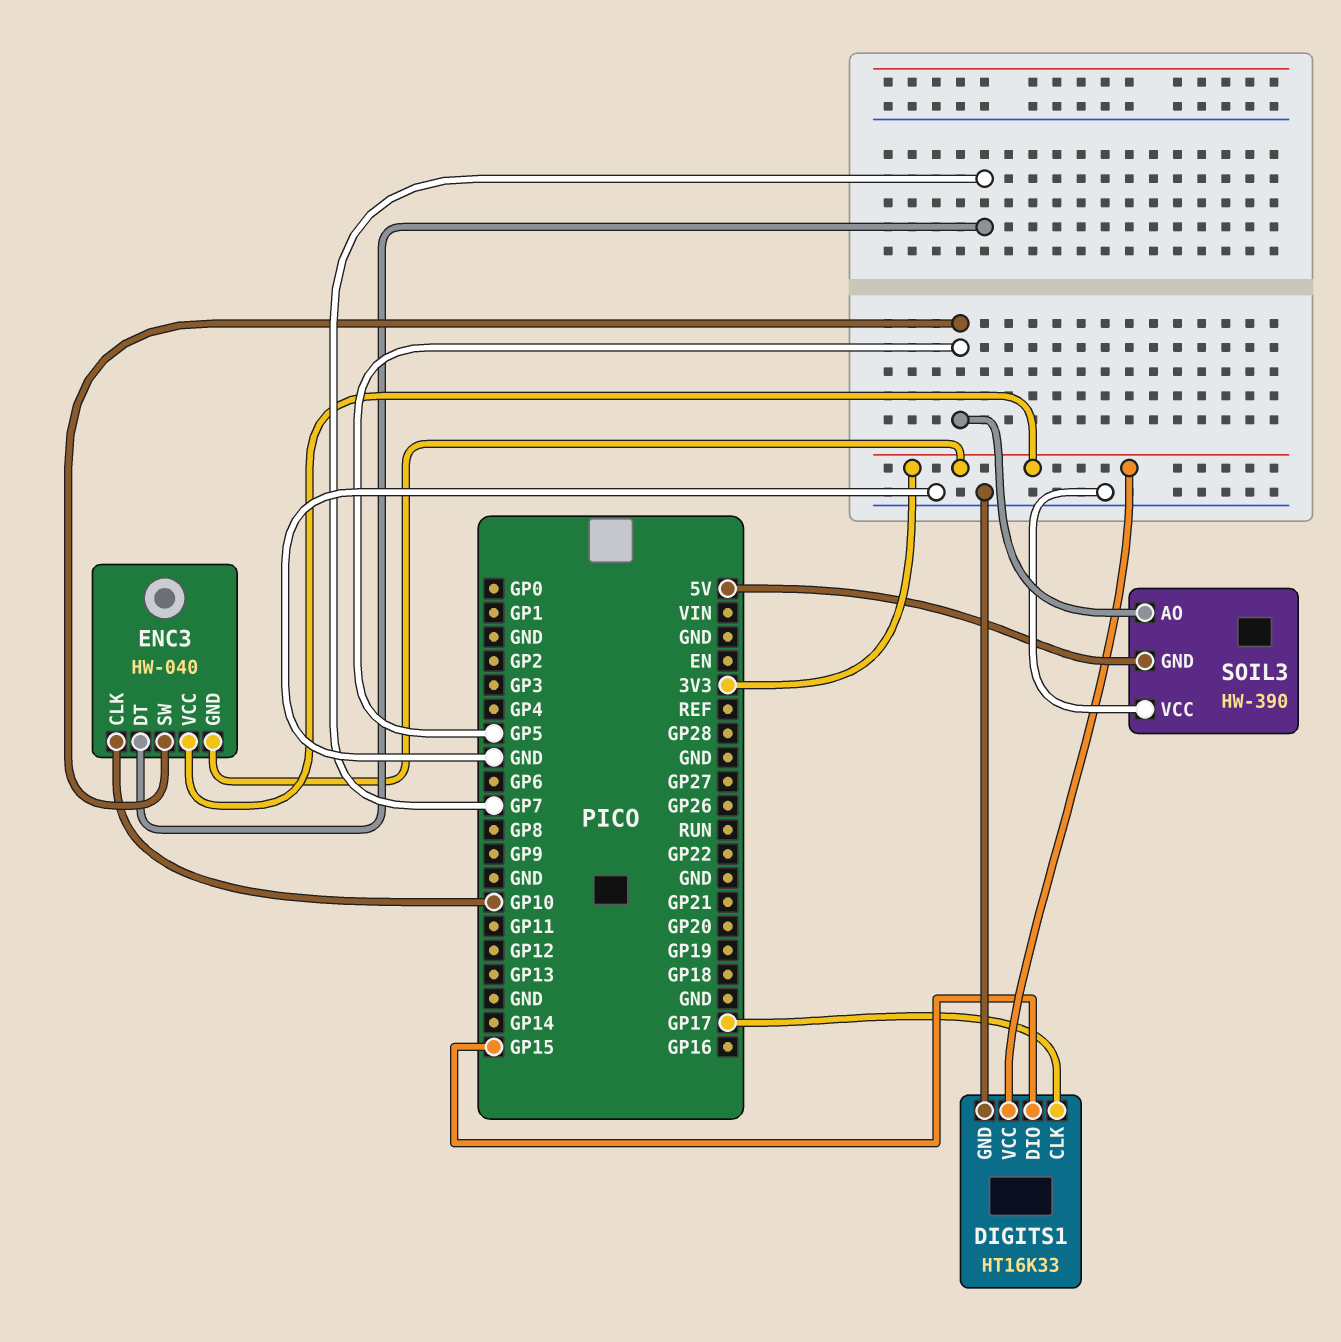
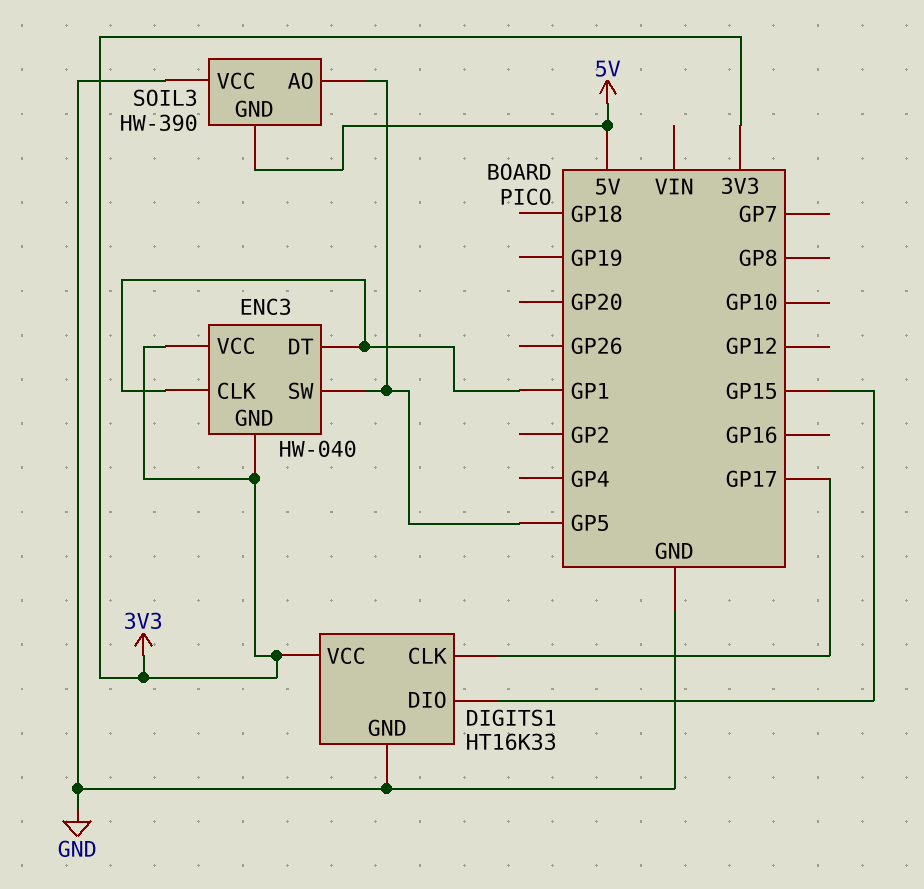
ENC3 pin CLK: GP10 -> GP1
ENC3 pin DT: GP7 -> GP1

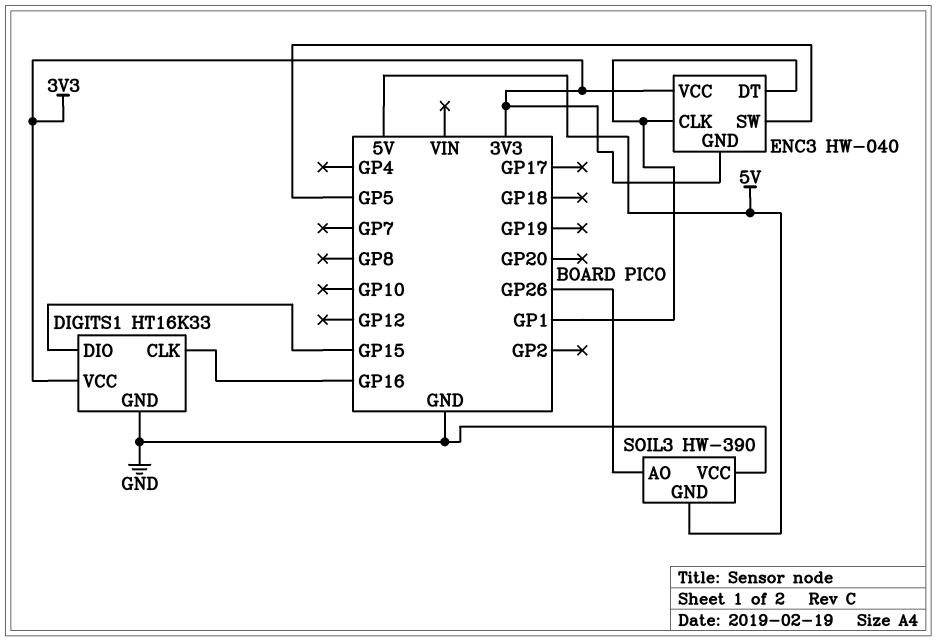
DIGITS1 pin CLK: GP17 -> GP16
SOIL3 pin AO: GP5 -> GP26

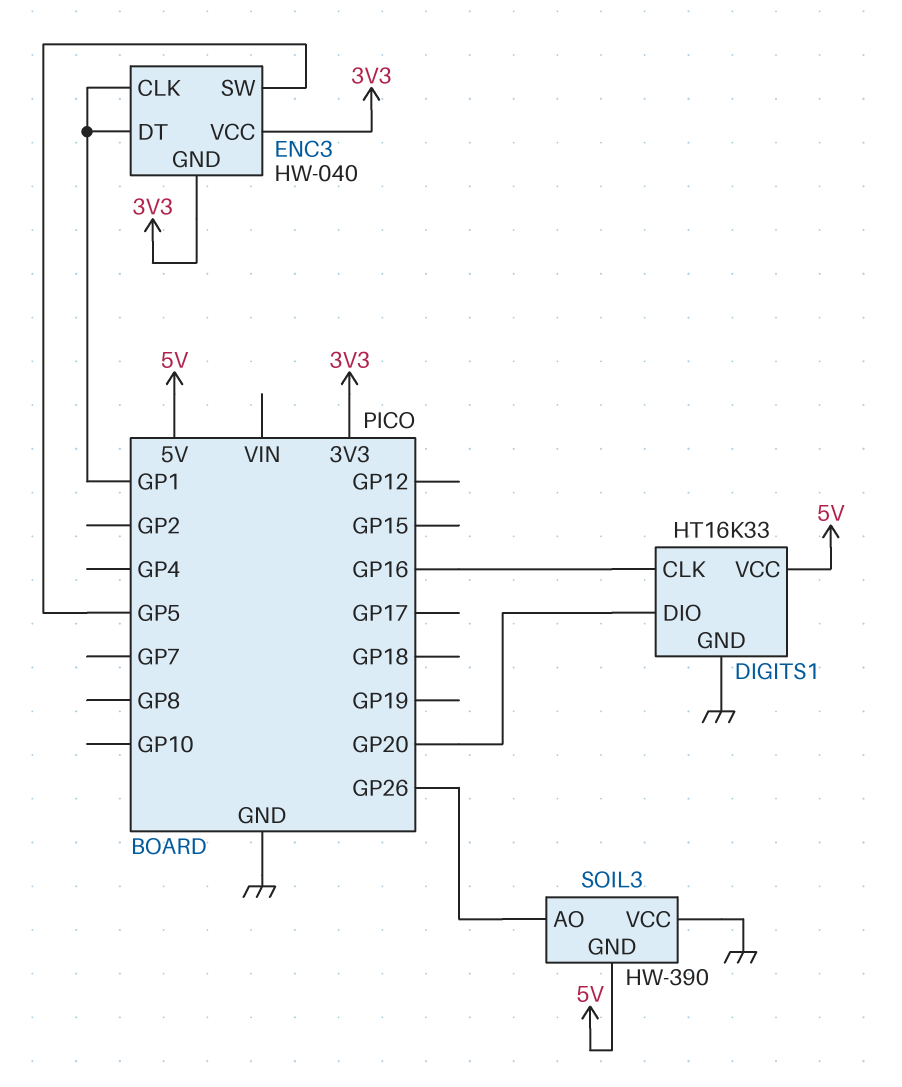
DIGITS1 pin DIO: GP15 -> GP20
DIGITS1 pin VCC: 3V3 -> 5V

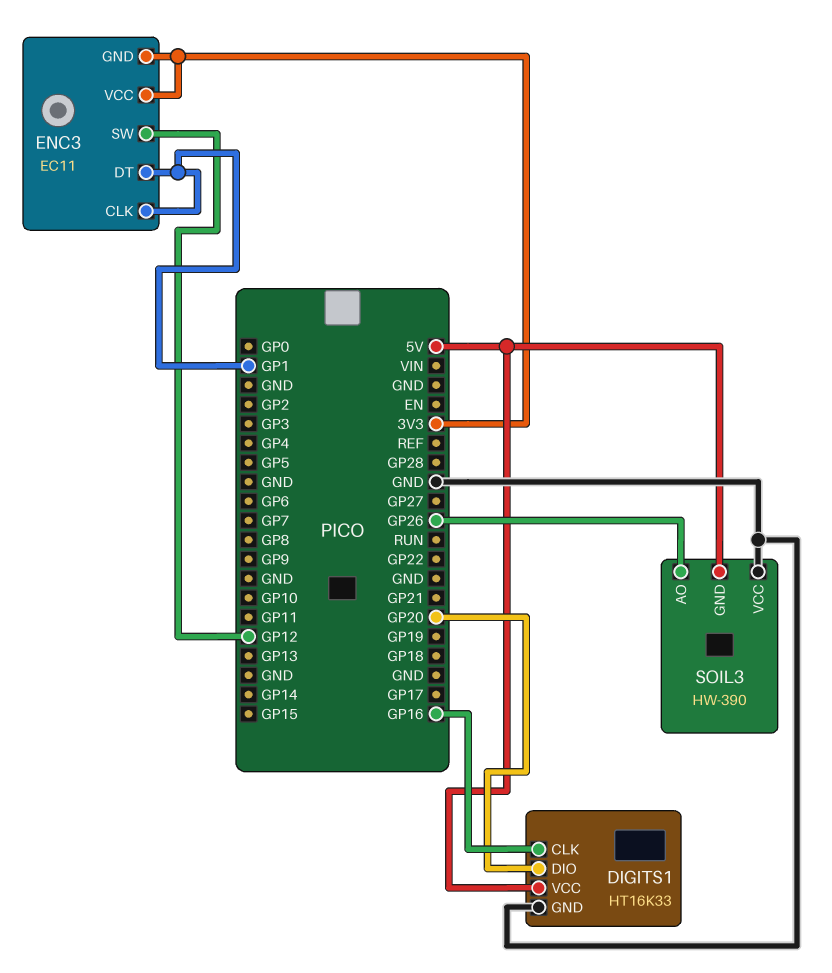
ENC3: HW-040 -> EC11
ENC3 pin SW: GP5 -> GP12

